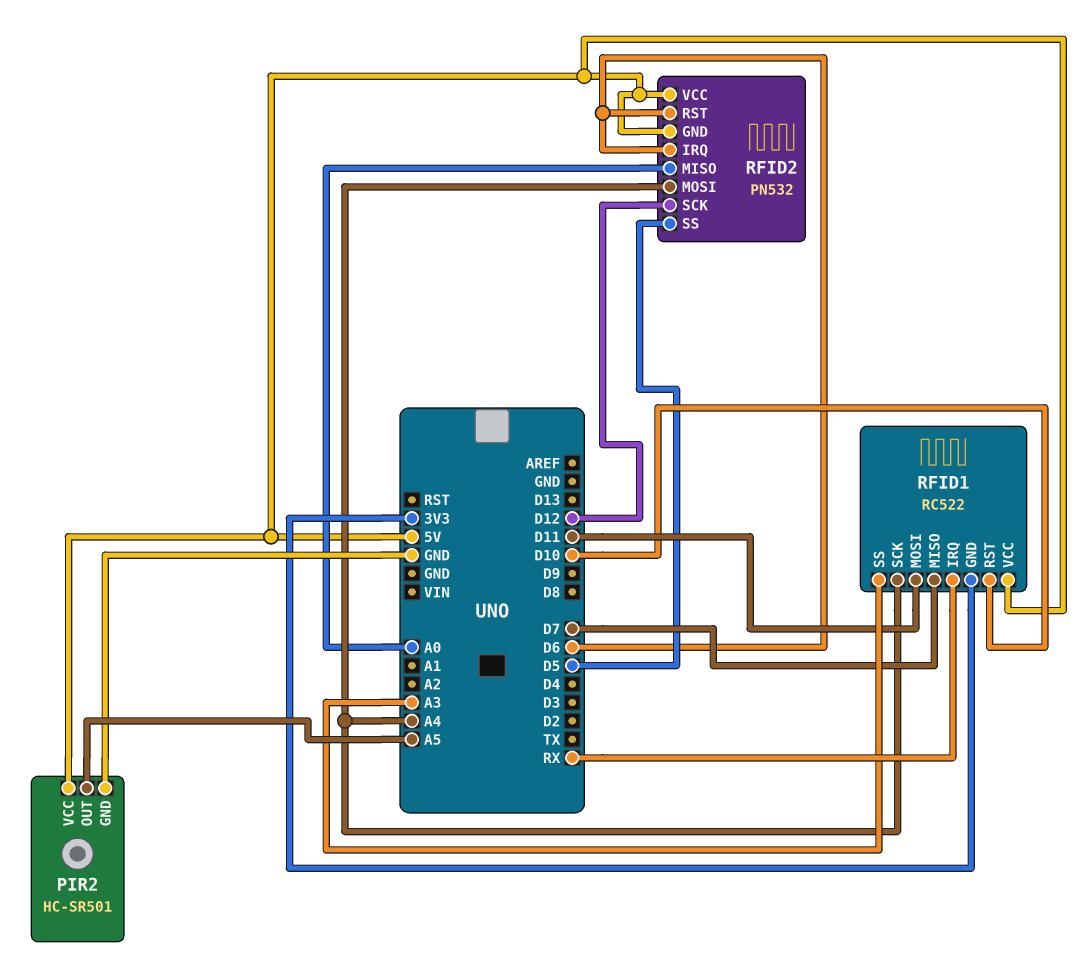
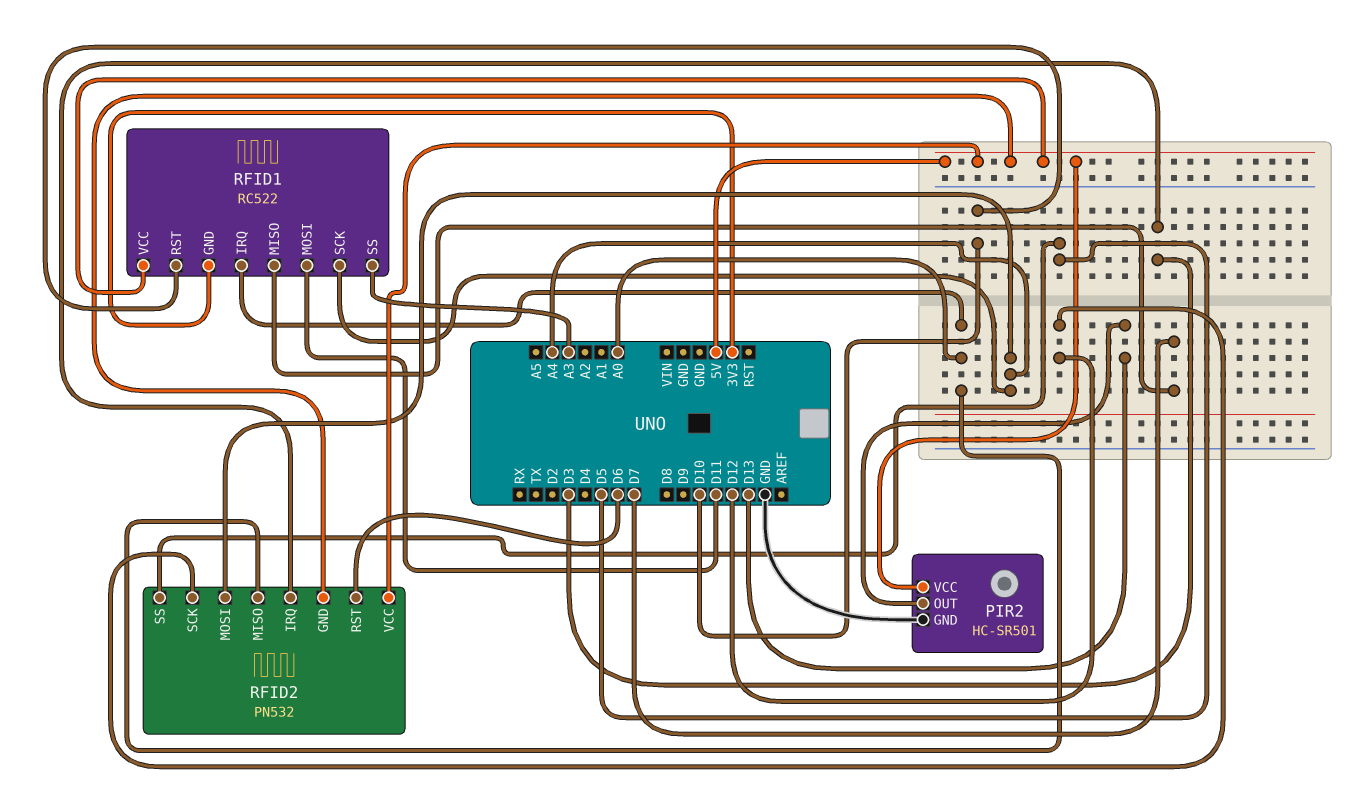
PIR2 pin OUT: A5 -> D13
RFID1 pin IRQ: RX -> A0
RFID2 pin IRQ: D6 -> D3

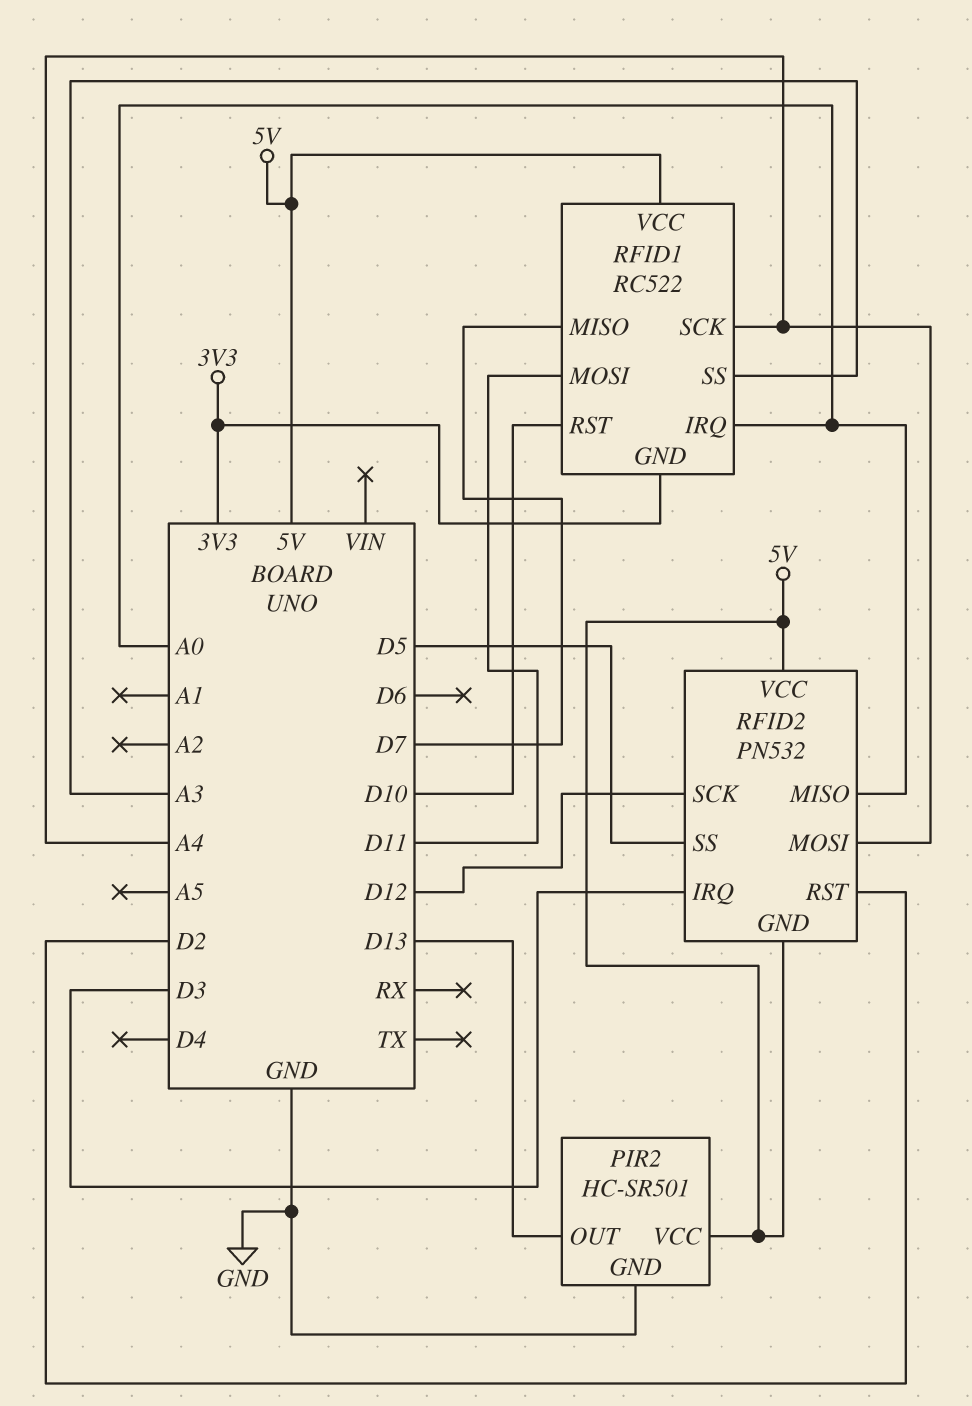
RFID2 pin RST: D6 -> D2

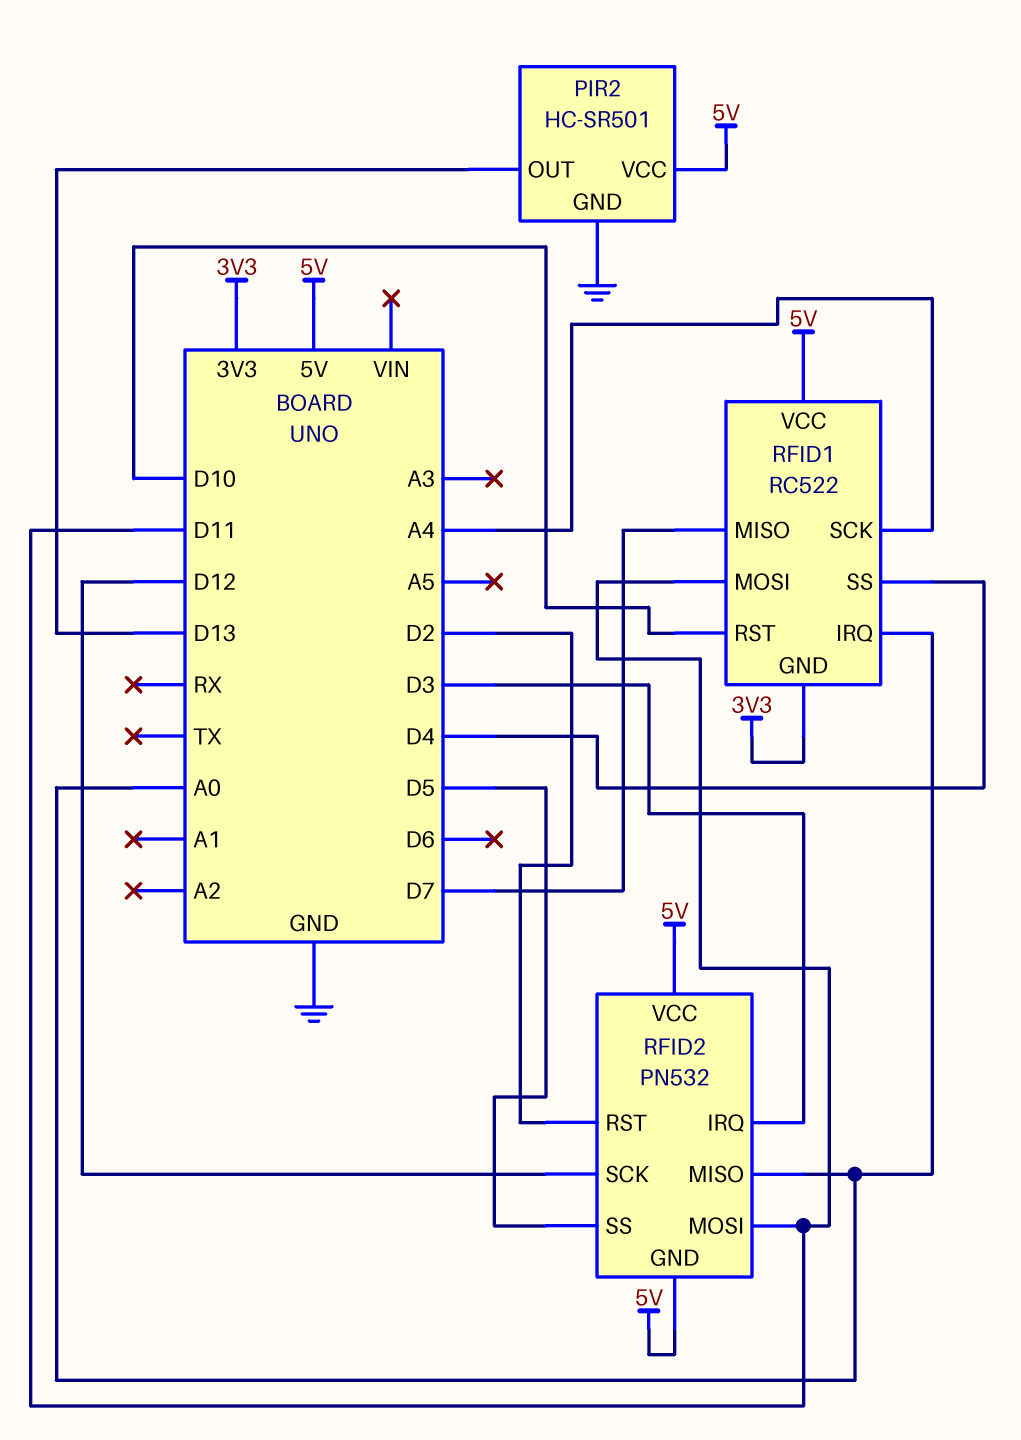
RFID1 pin SS: A3 -> D4
RFID2 pin MOSI: A4 -> D11

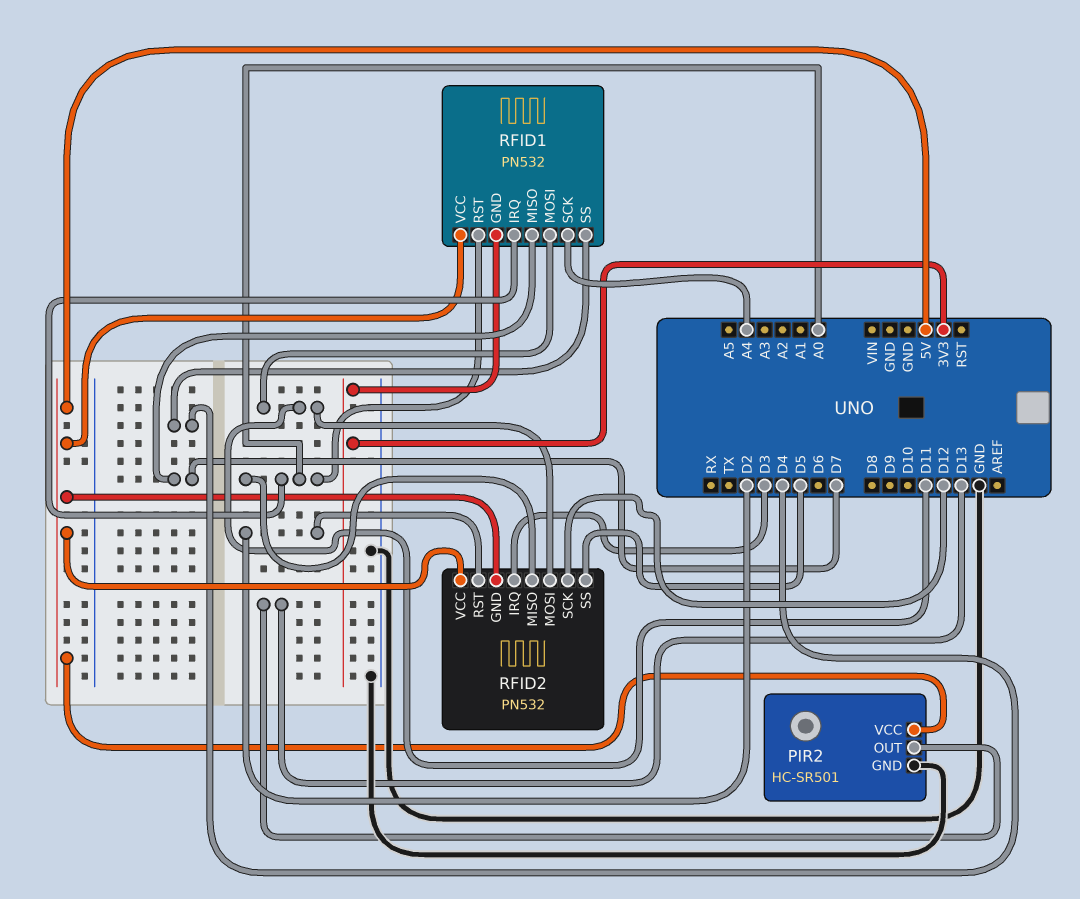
RFID1: RC522 -> PN532
RFID1 pin RST: D10 -> A0

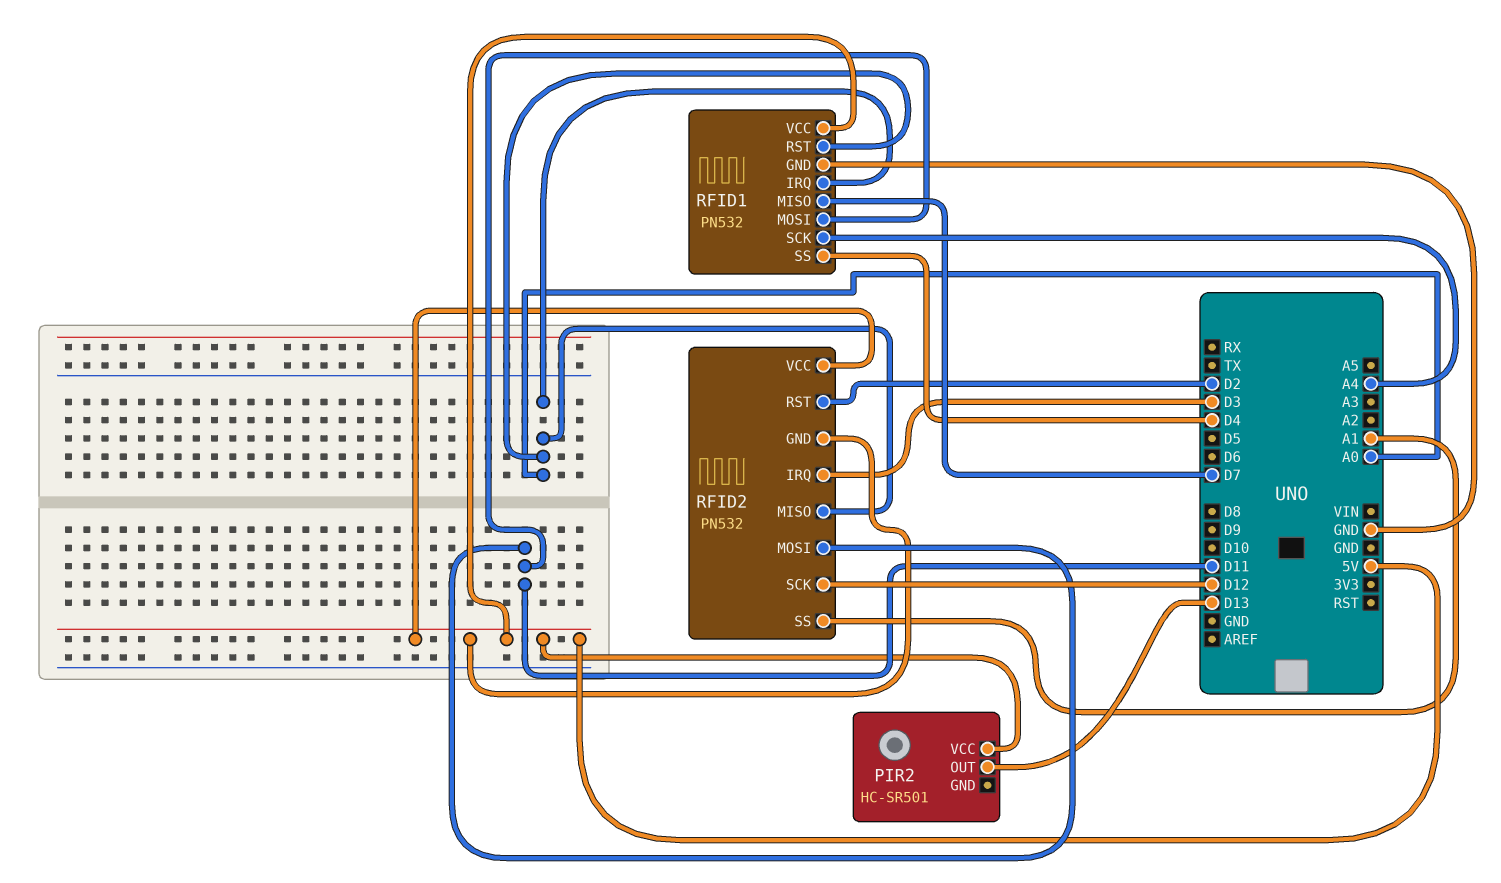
PIR2 pin GND: GND -> none
RFID1 pin GND: 3V3 -> GND
RFID2 pin SS: D5 -> A1

